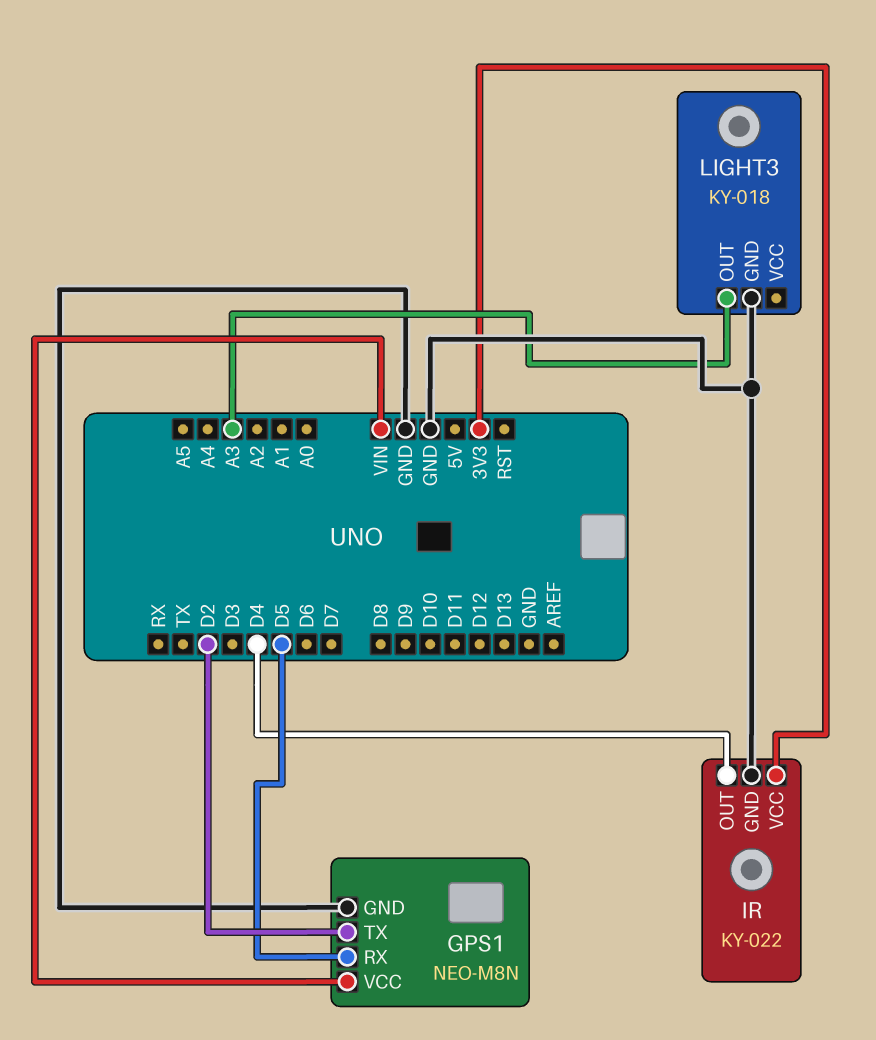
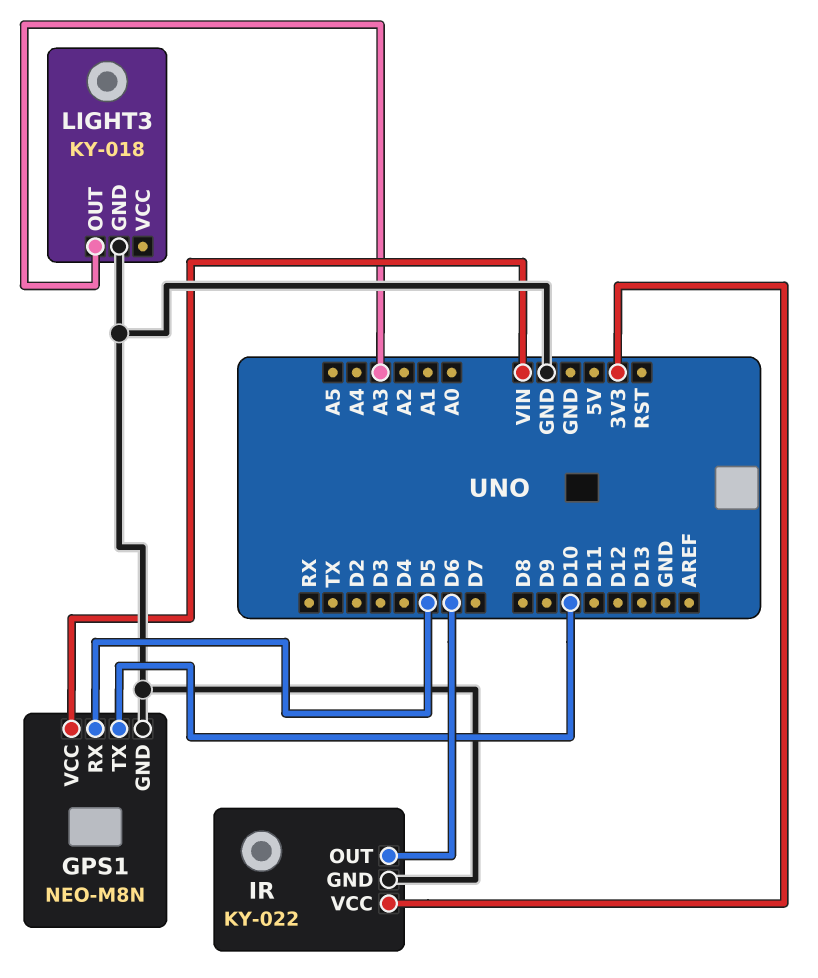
GPS1 pin TX: D2 -> D10
IR pin OUT: D4 -> D6

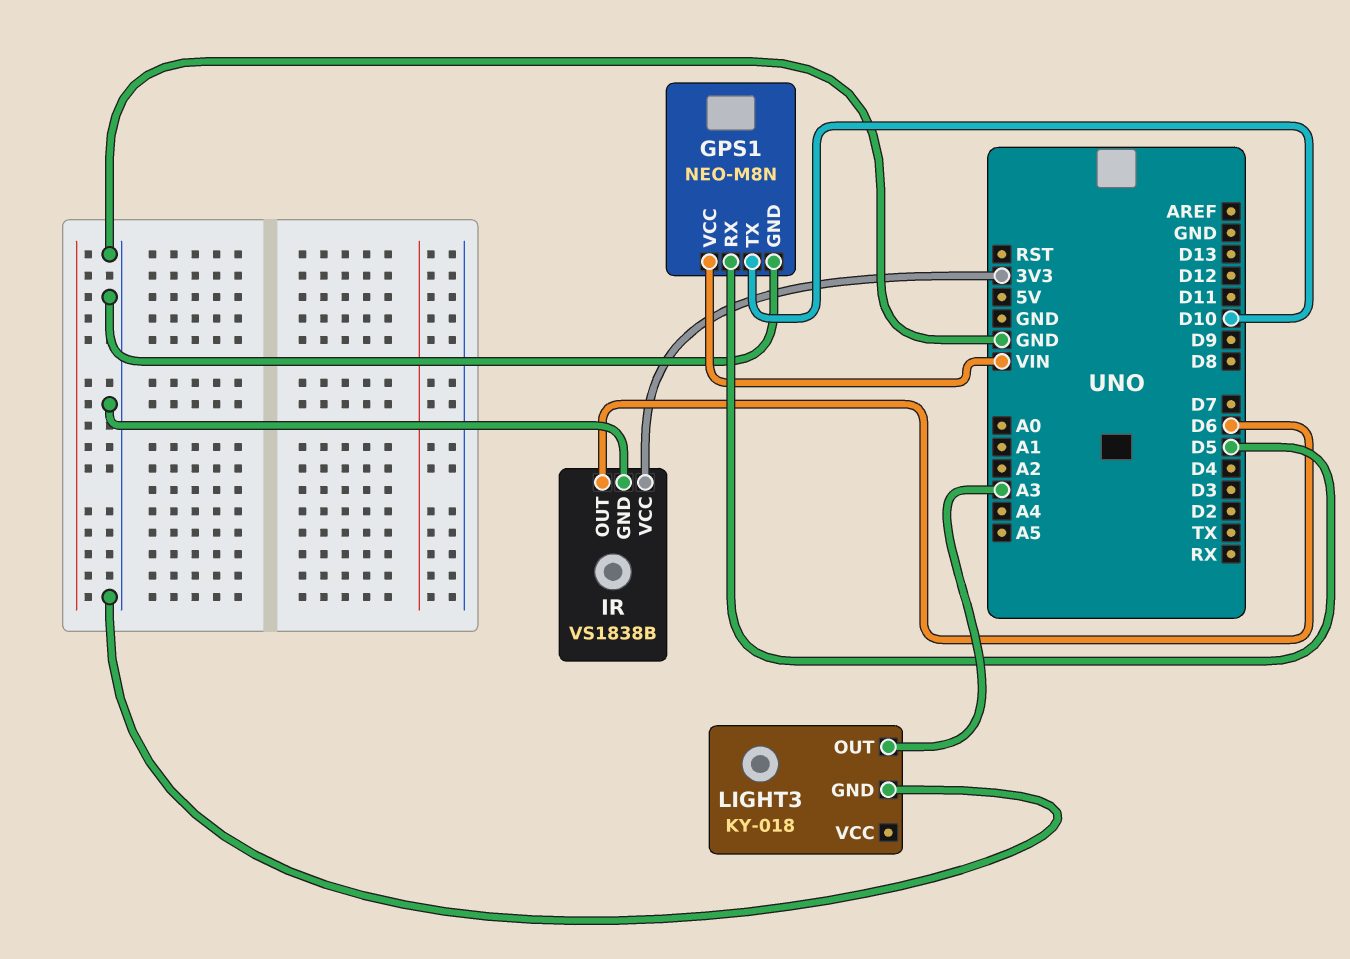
IR: KY-022 -> VS1838B

